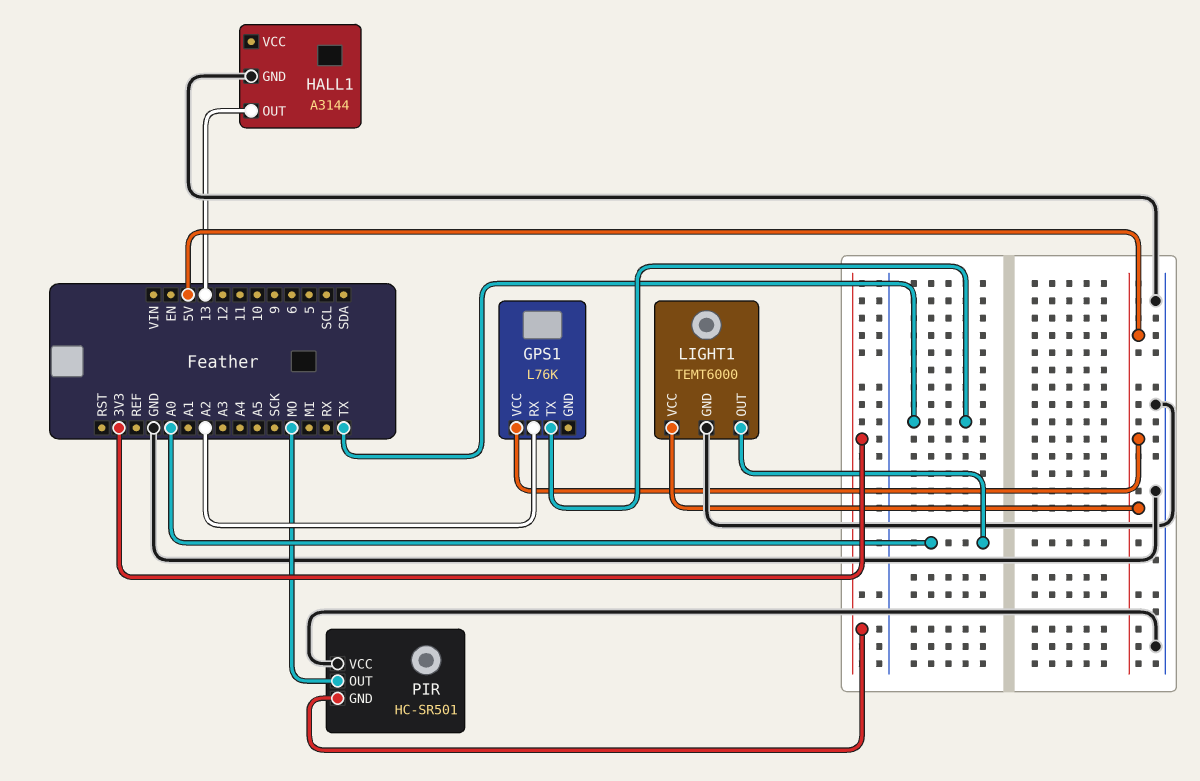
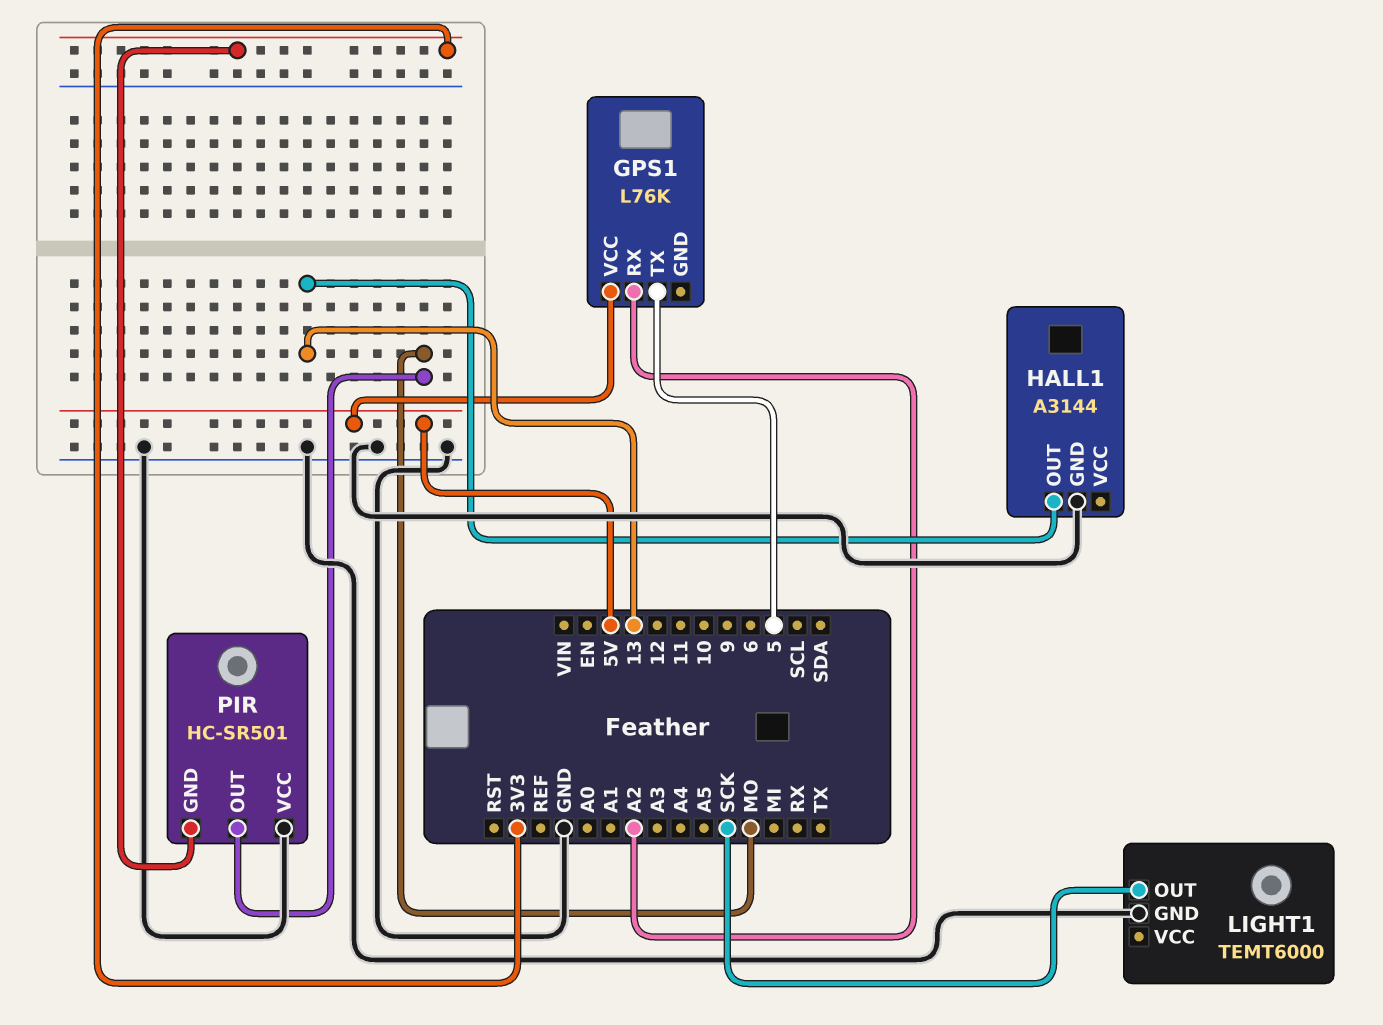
GPS1 pin TX: TX -> 5
LIGHT1 pin OUT: A0 -> SCK
LIGHT1 pin VCC: 5V -> none

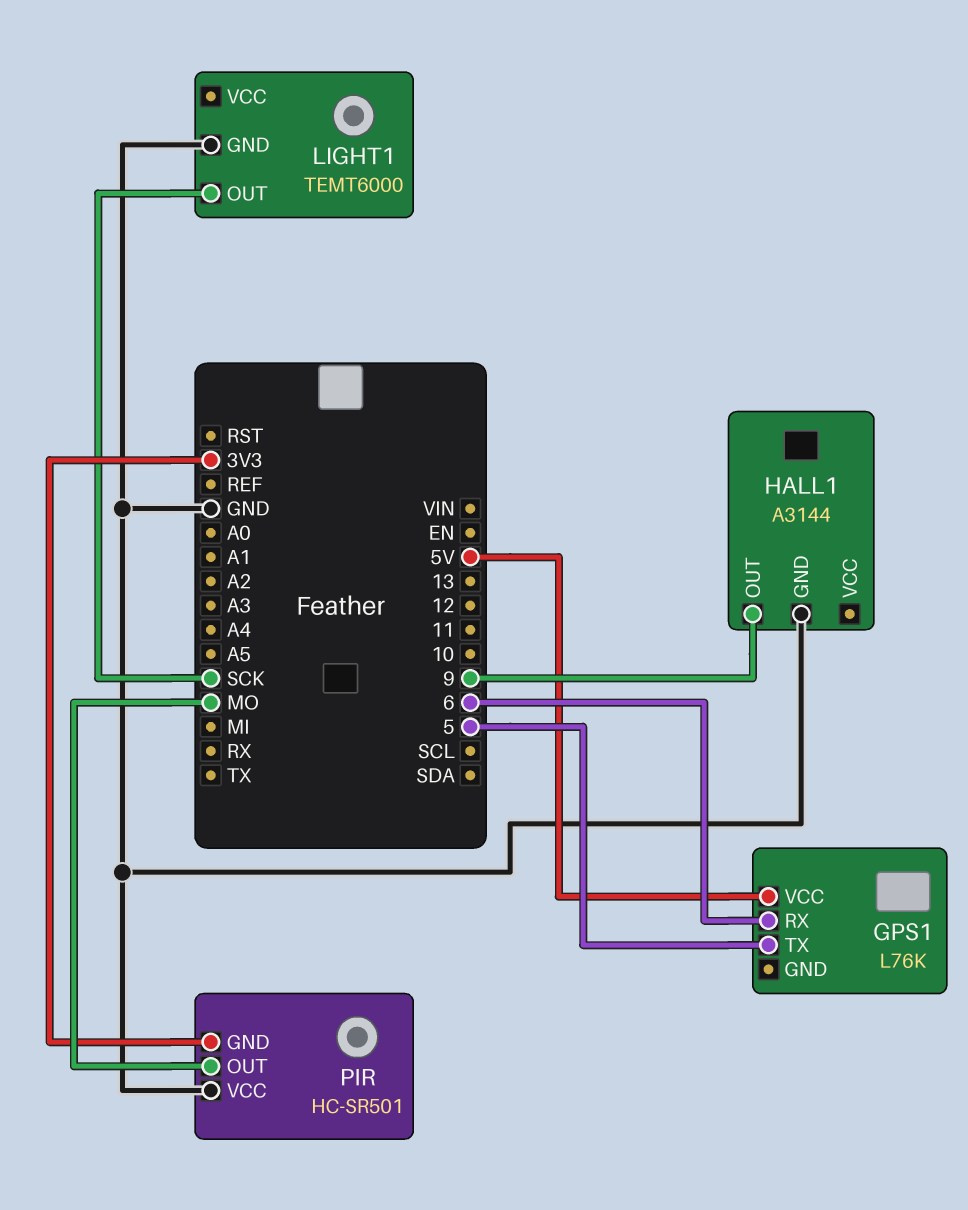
GPS1 pin RX: A2 -> 6
HALL1 pin OUT: 13 -> 9

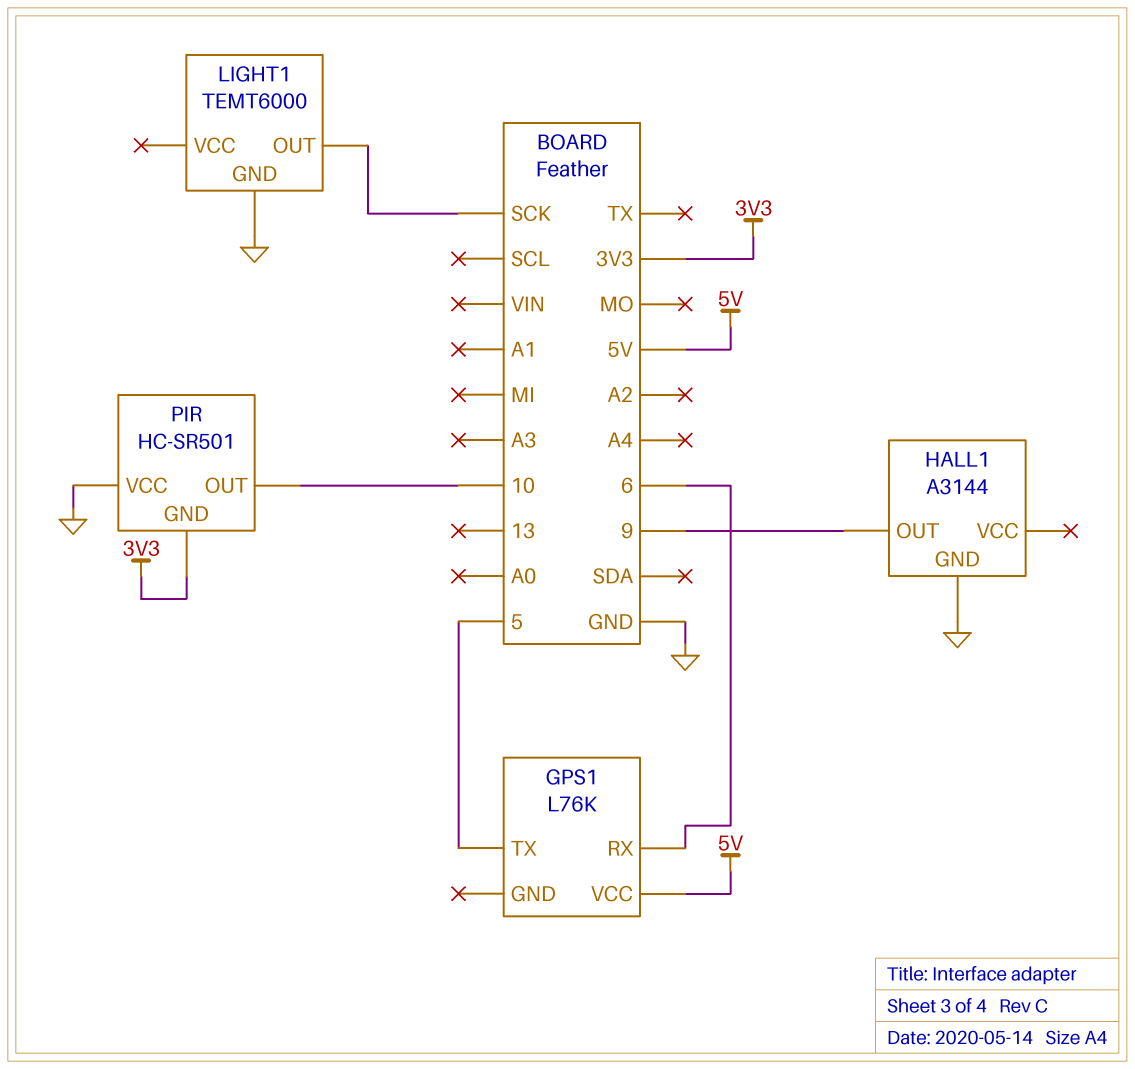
PIR pin OUT: MO -> 10

